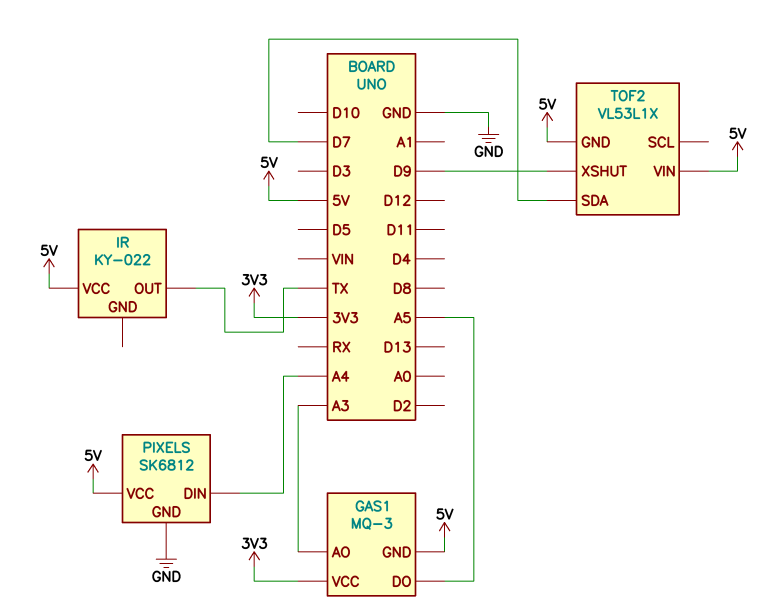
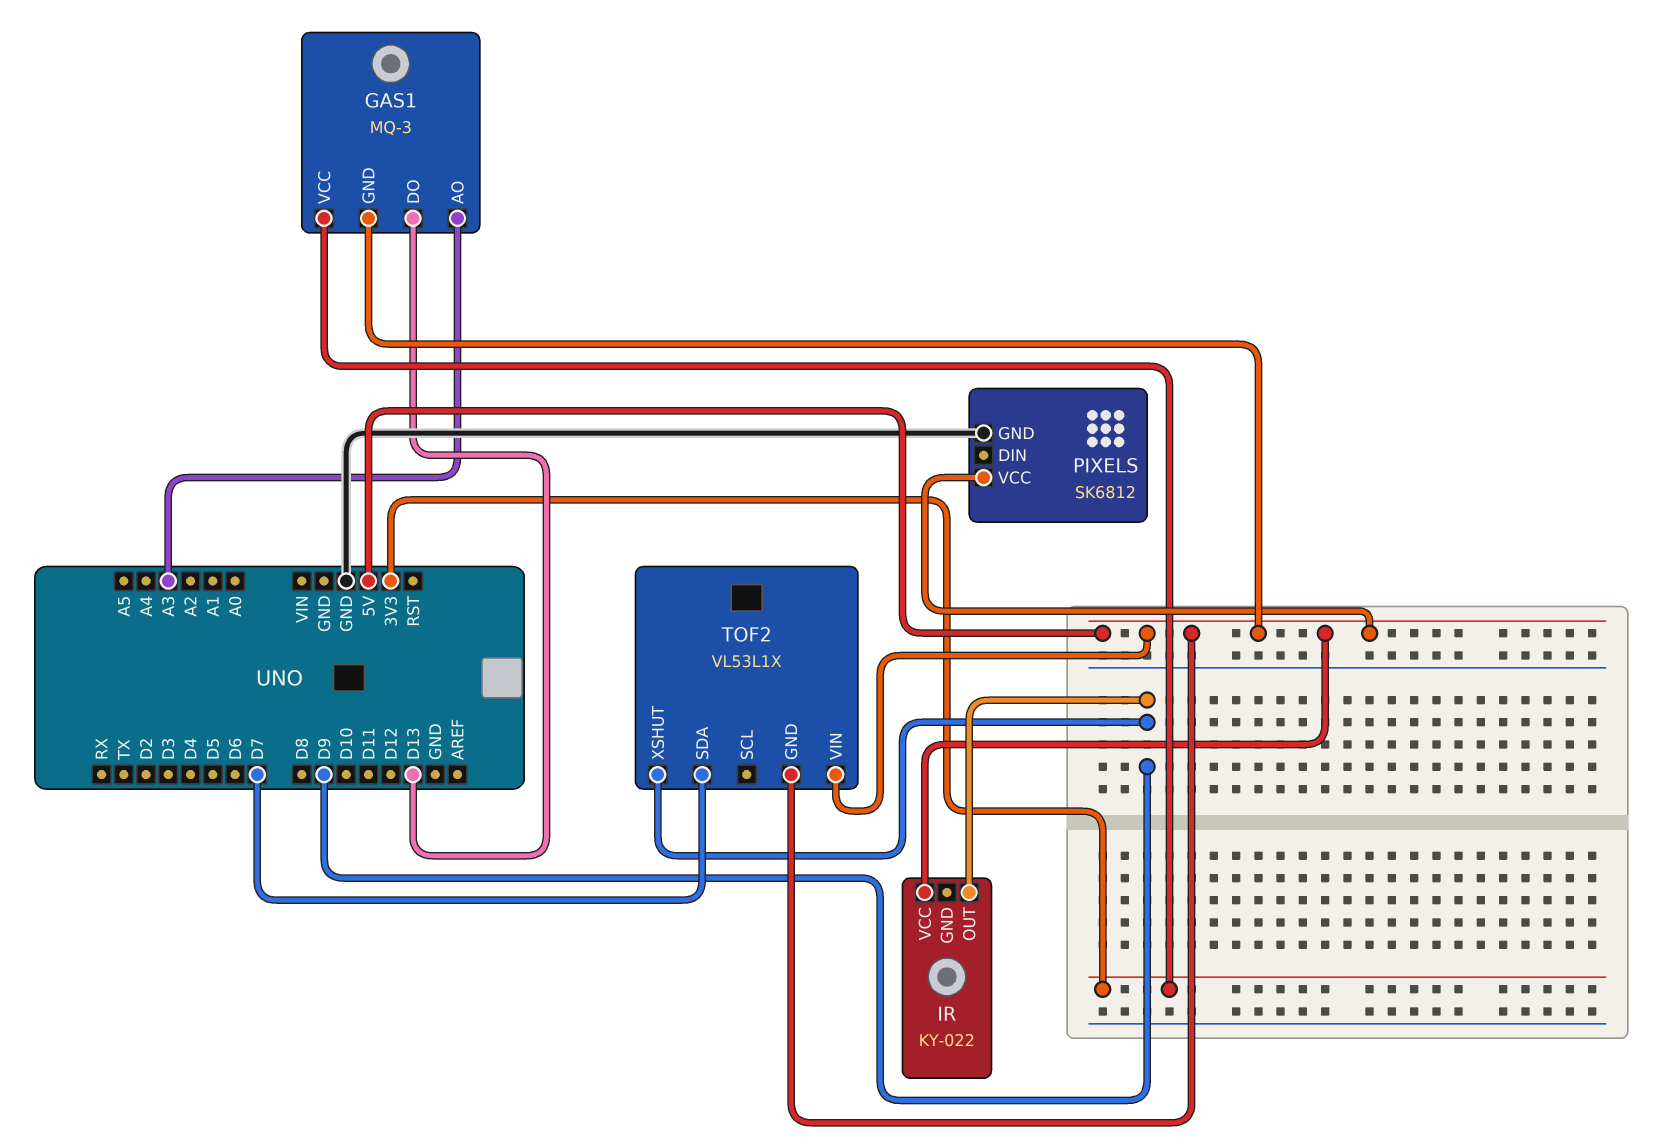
GAS1 pin DO: A5 -> D13
IR pin OUT: TX -> D9
PIXELS pin DIN: A4 -> none

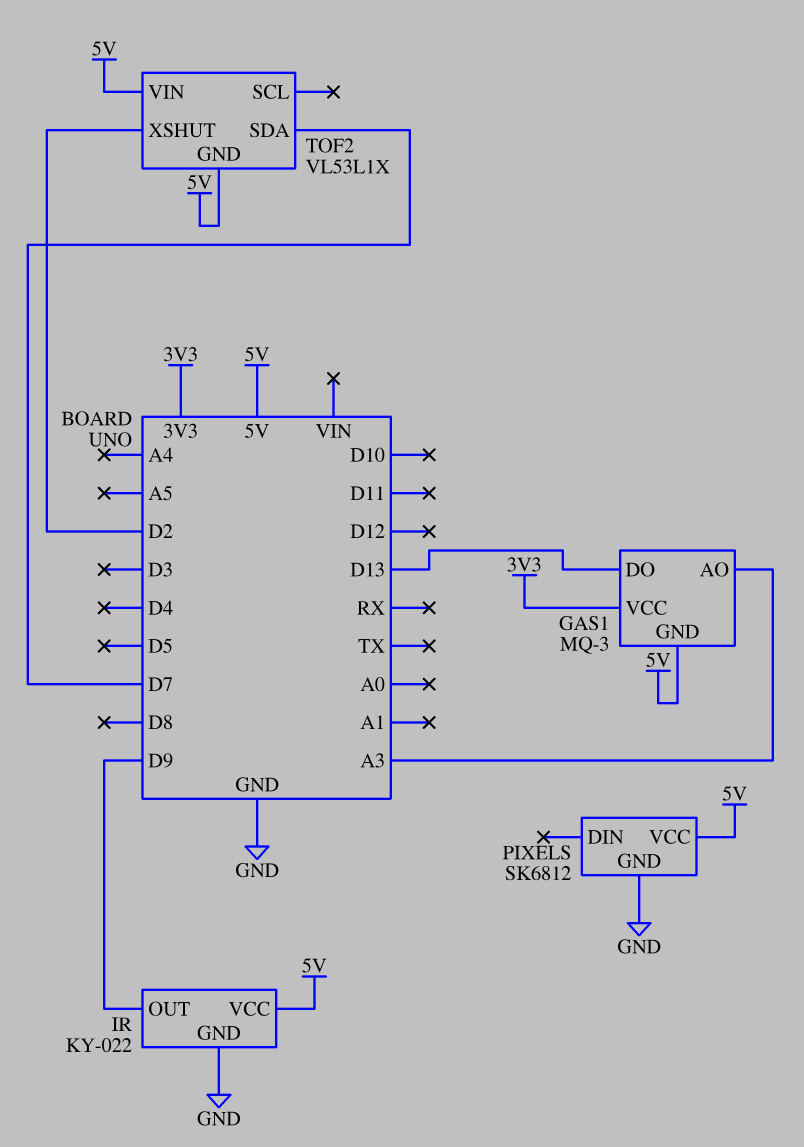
IR pin GND: none -> GND
TOF2 pin XSHUT: D9 -> D2

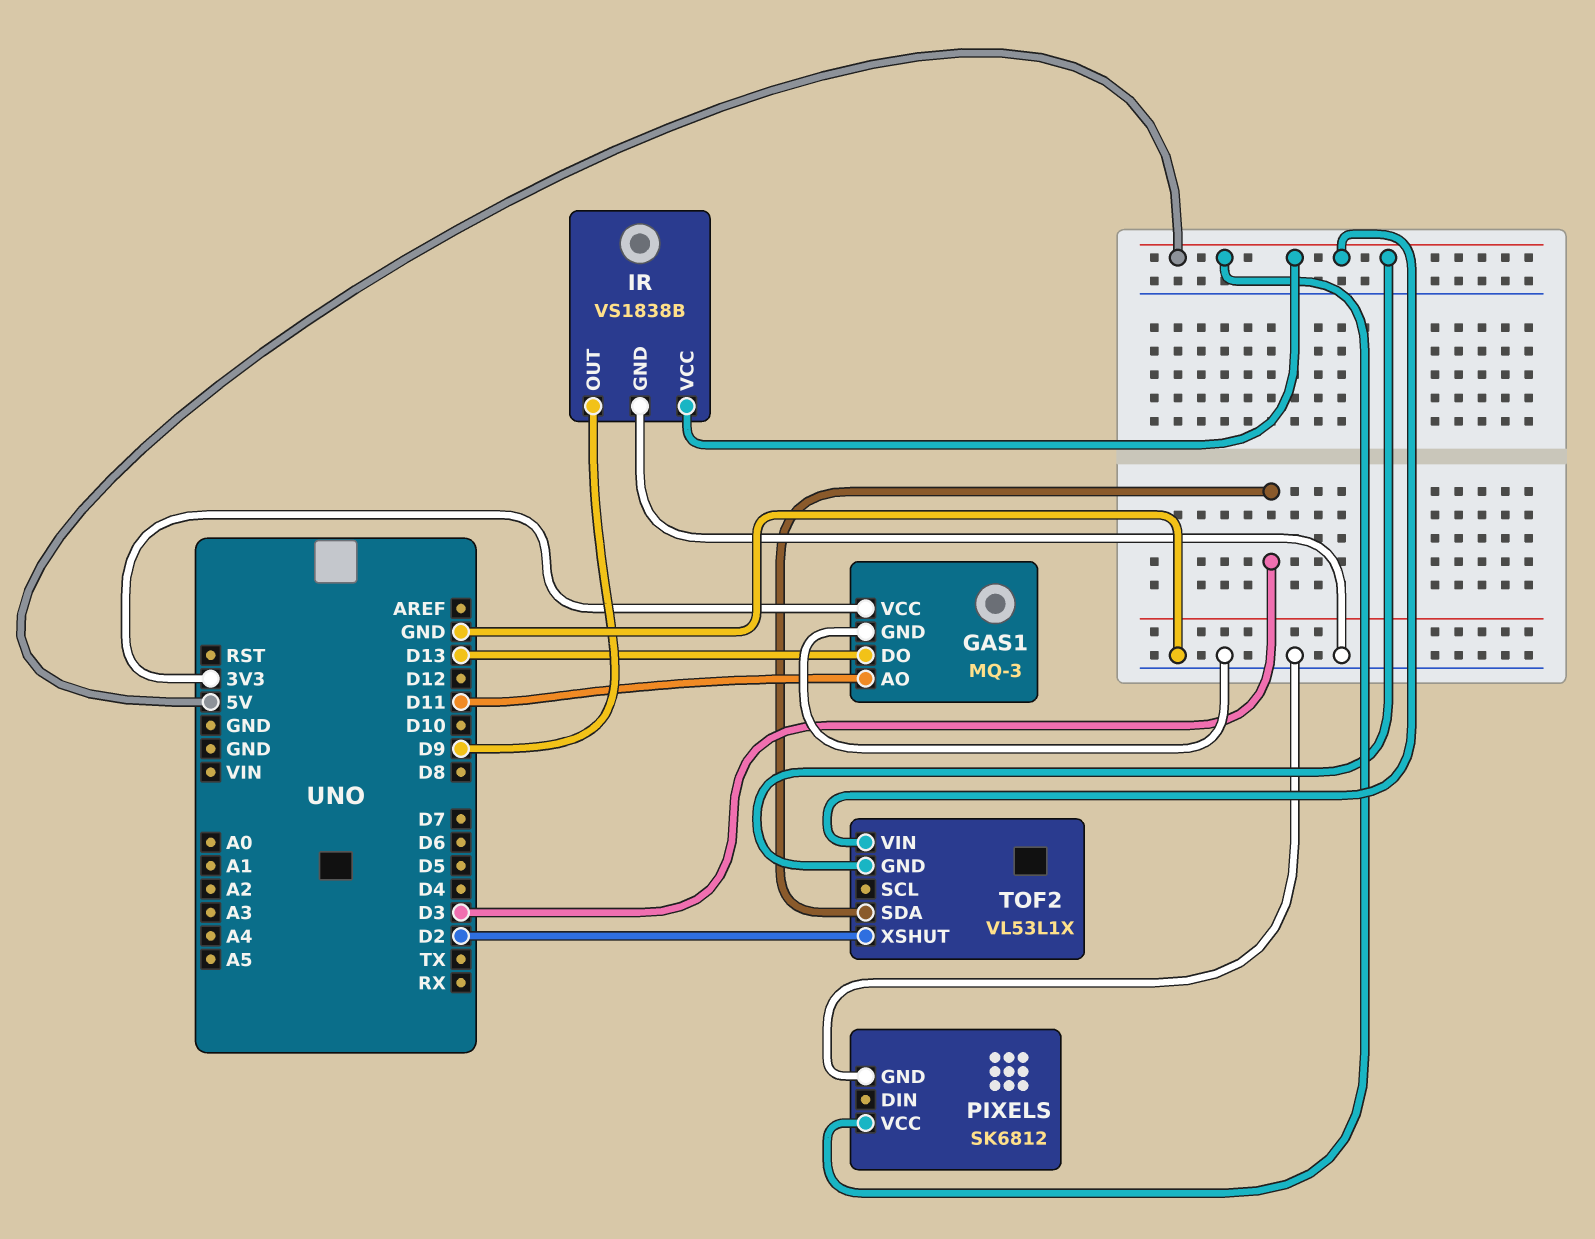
GAS1 pin AO: A3 -> D11
GAS1 pin GND: 5V -> GND
IR: KY-022 -> VS1838B
TOF2 pin SDA: D7 -> D3

